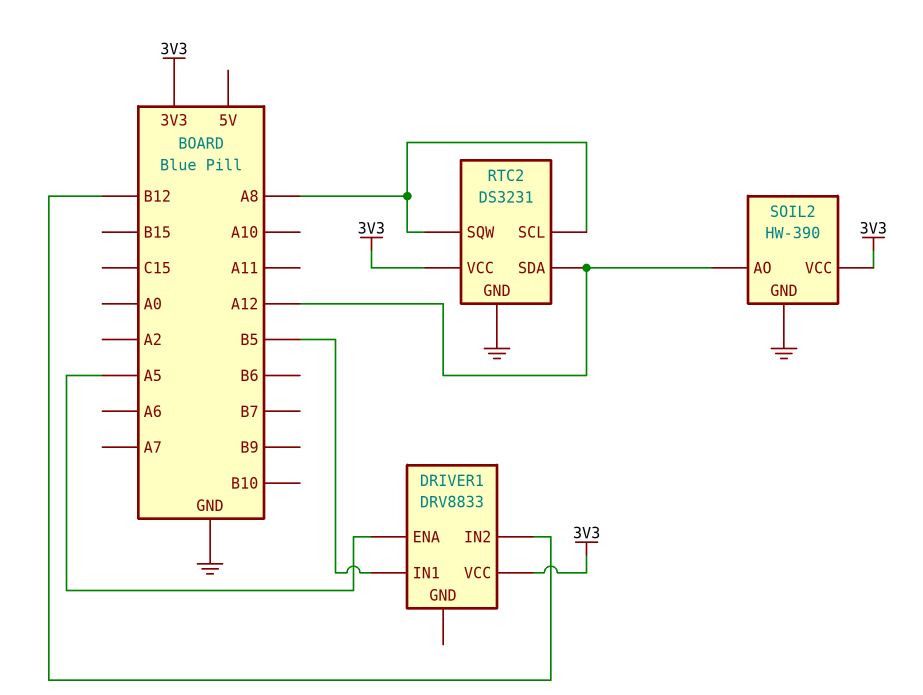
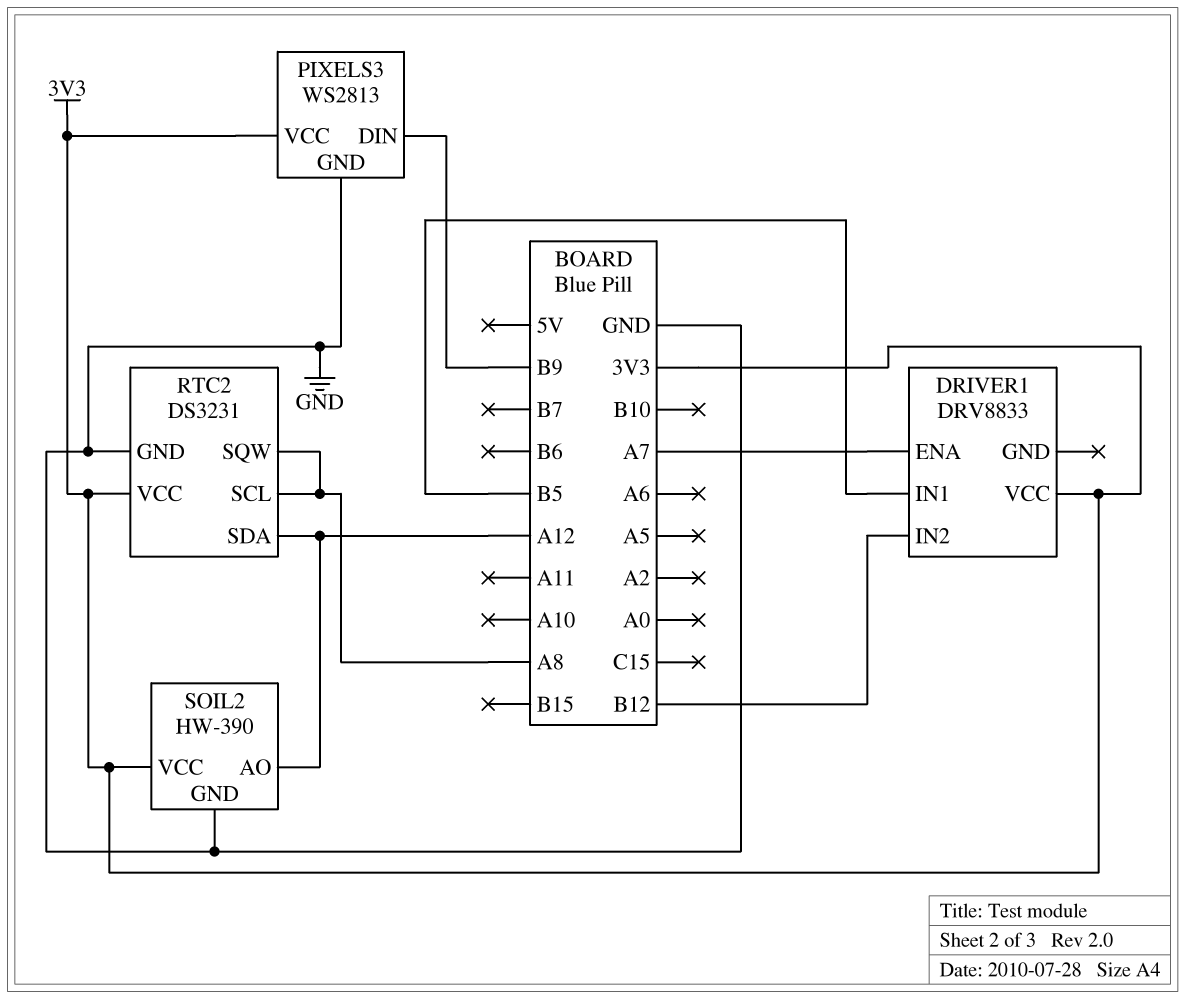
DRIVER1 pin ENA: A5 -> A7
PIXELS3: none -> WS2813
PIXELS3 pin DIN: none -> B9
PIXELS3 pin GND: none -> GND
PIXELS3 pin VCC: none -> 3V3

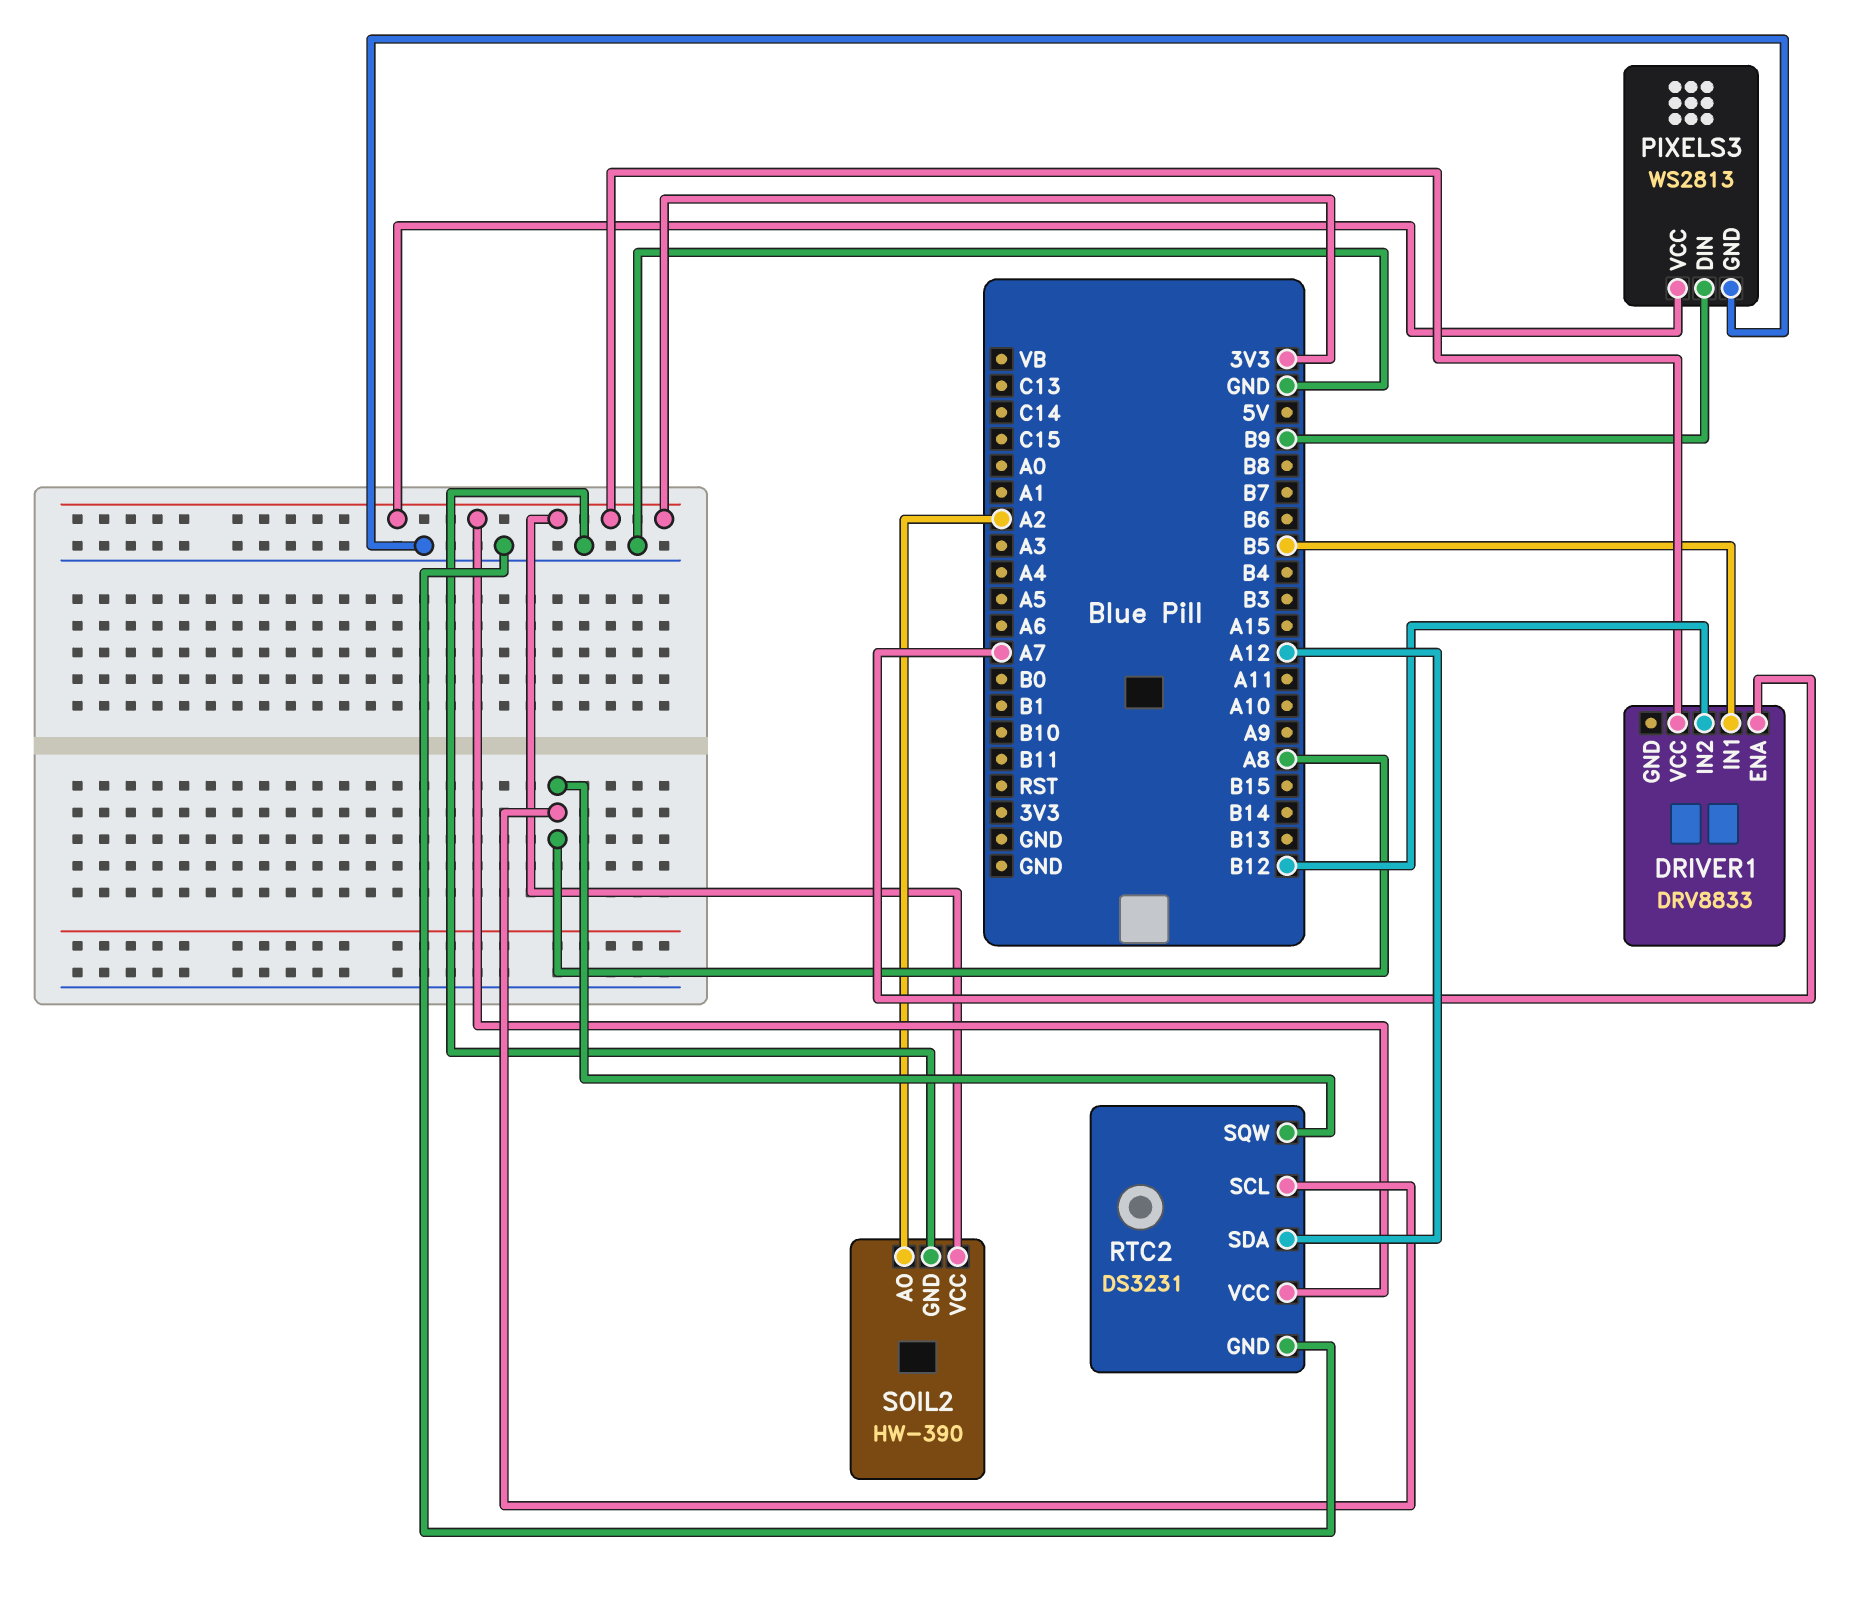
SOIL2 pin AO: A12 -> A2

